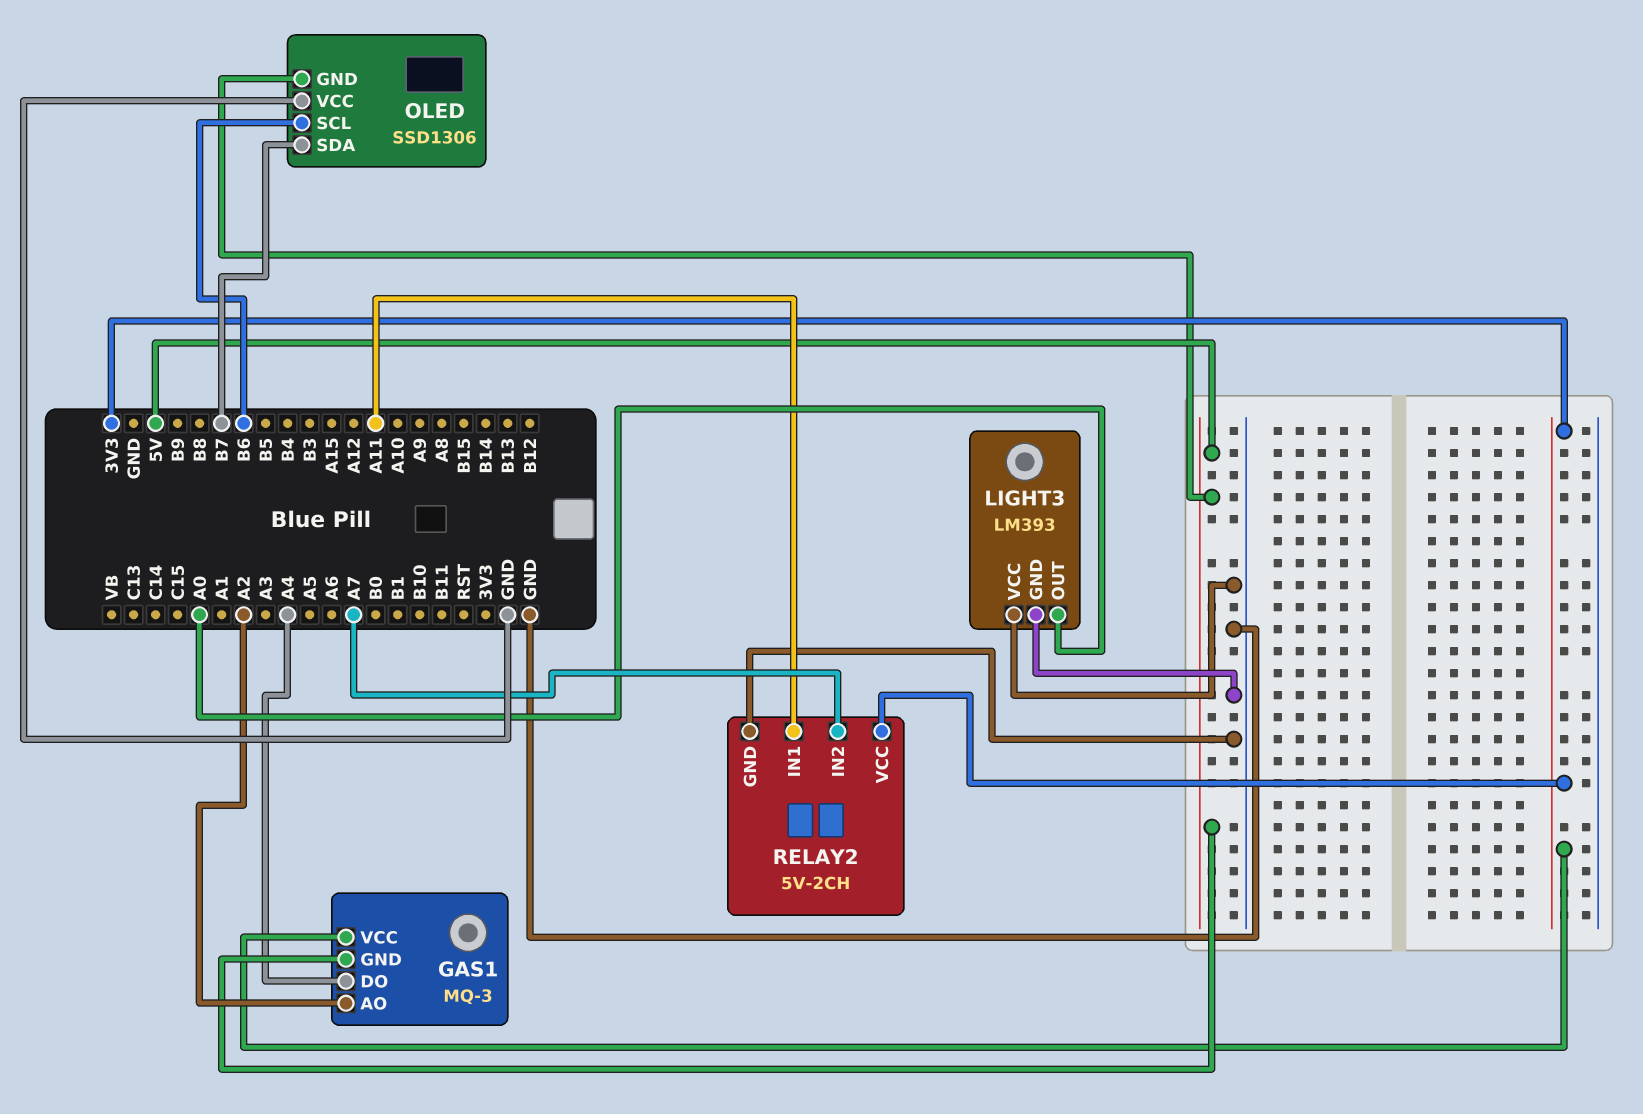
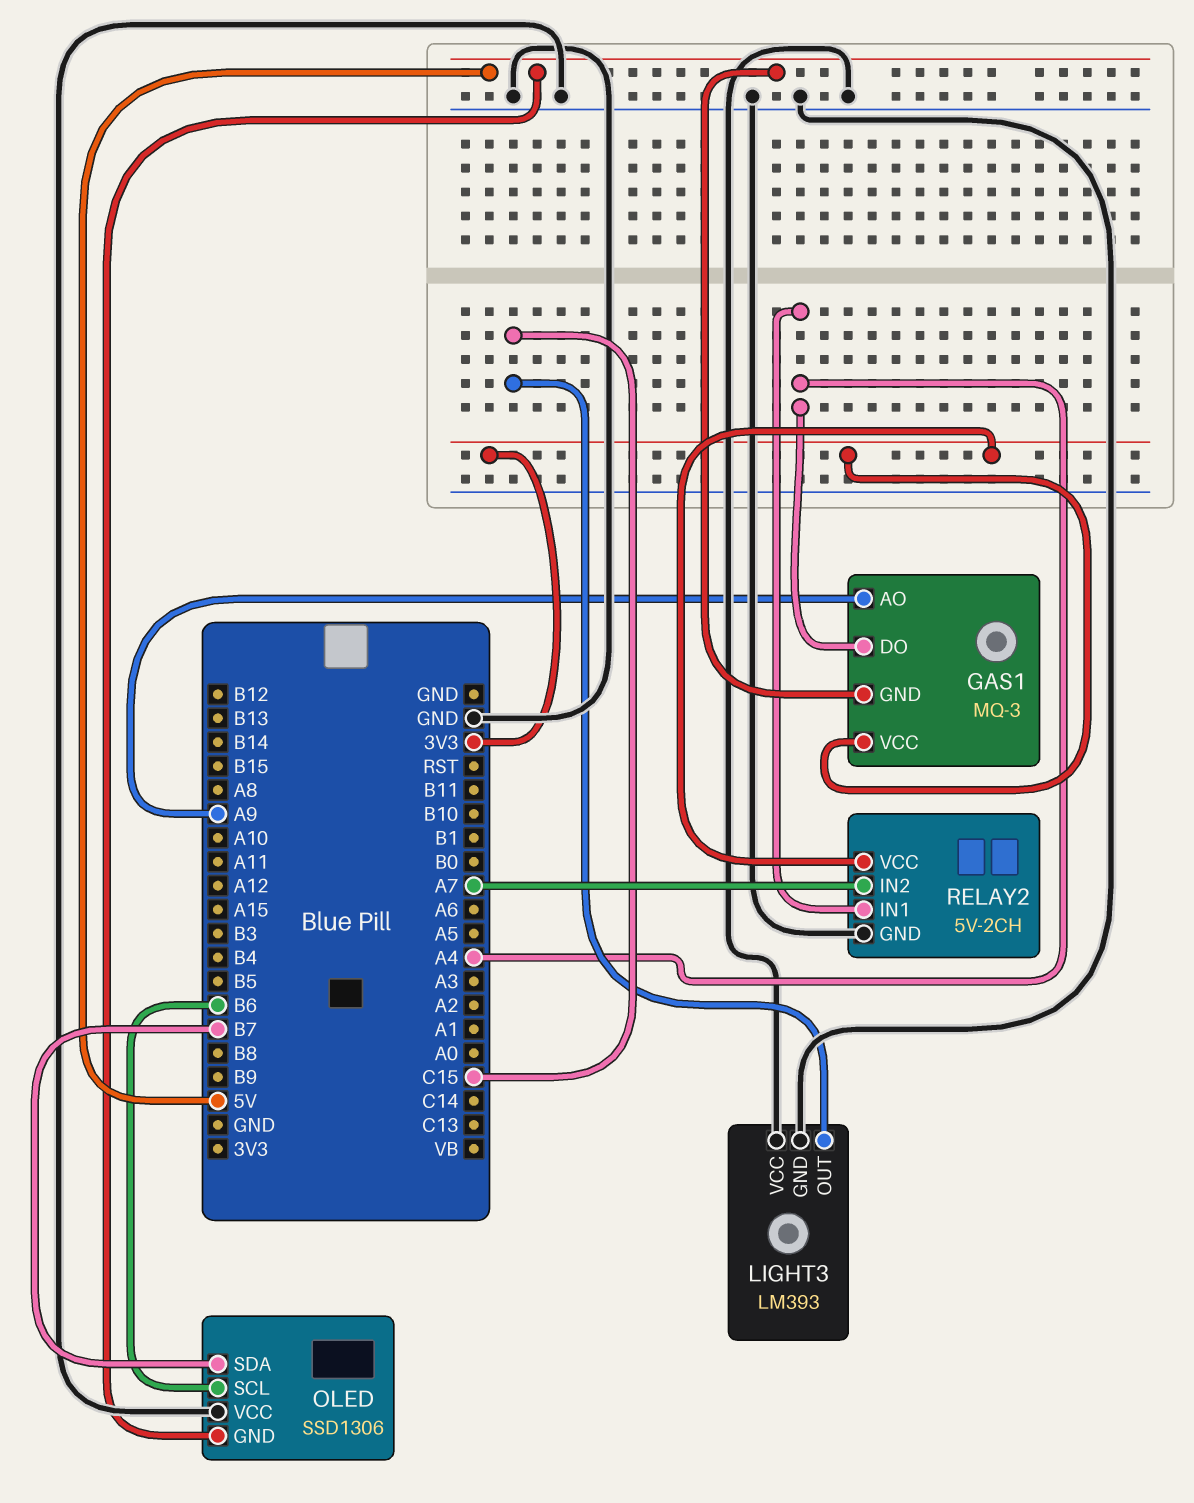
GAS1 pin AO: A2 -> A9
LIGHT3 pin OUT: A0 -> C15
RELAY2 pin IN1: A11 -> A4

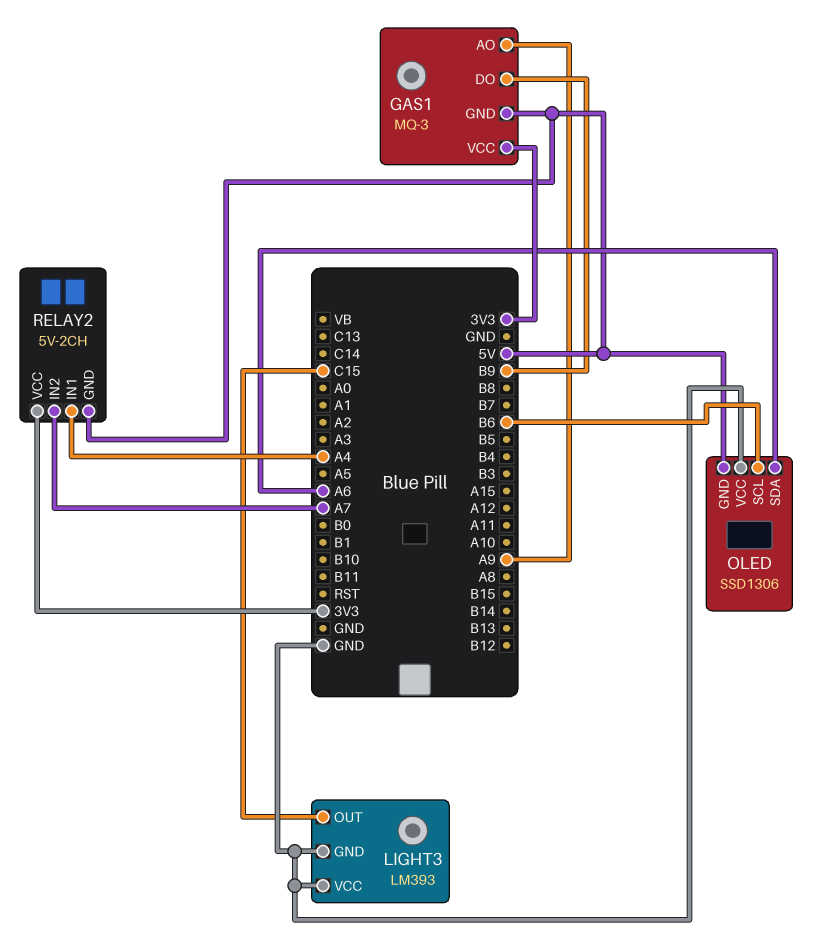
GAS1 pin DO: A4 -> B9
OLED pin SDA: B7 -> A6
RELAY2 pin GND: GND -> 5V

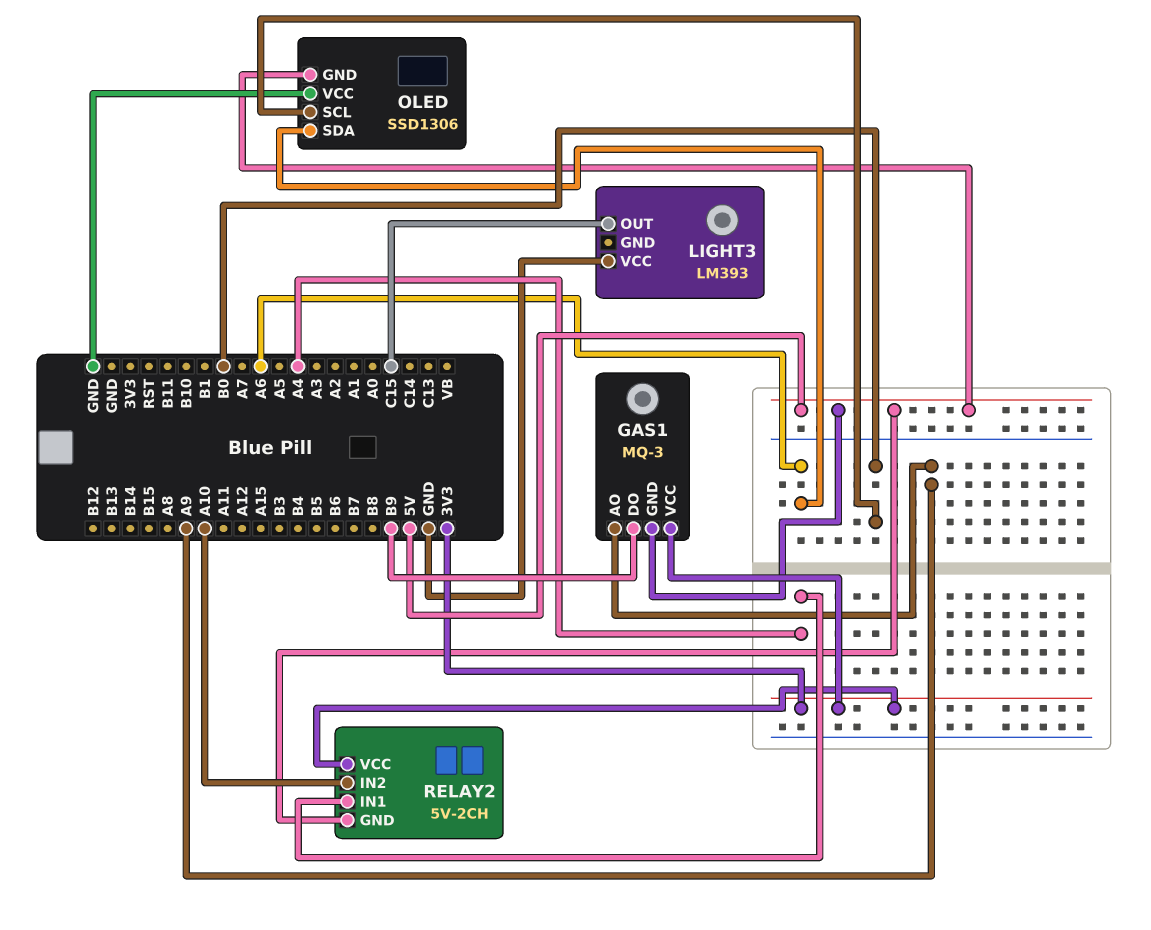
LIGHT3 pin GND: GND -> none
OLED pin SCL: B6 -> B0
RELAY2 pin IN2: A7 -> A10

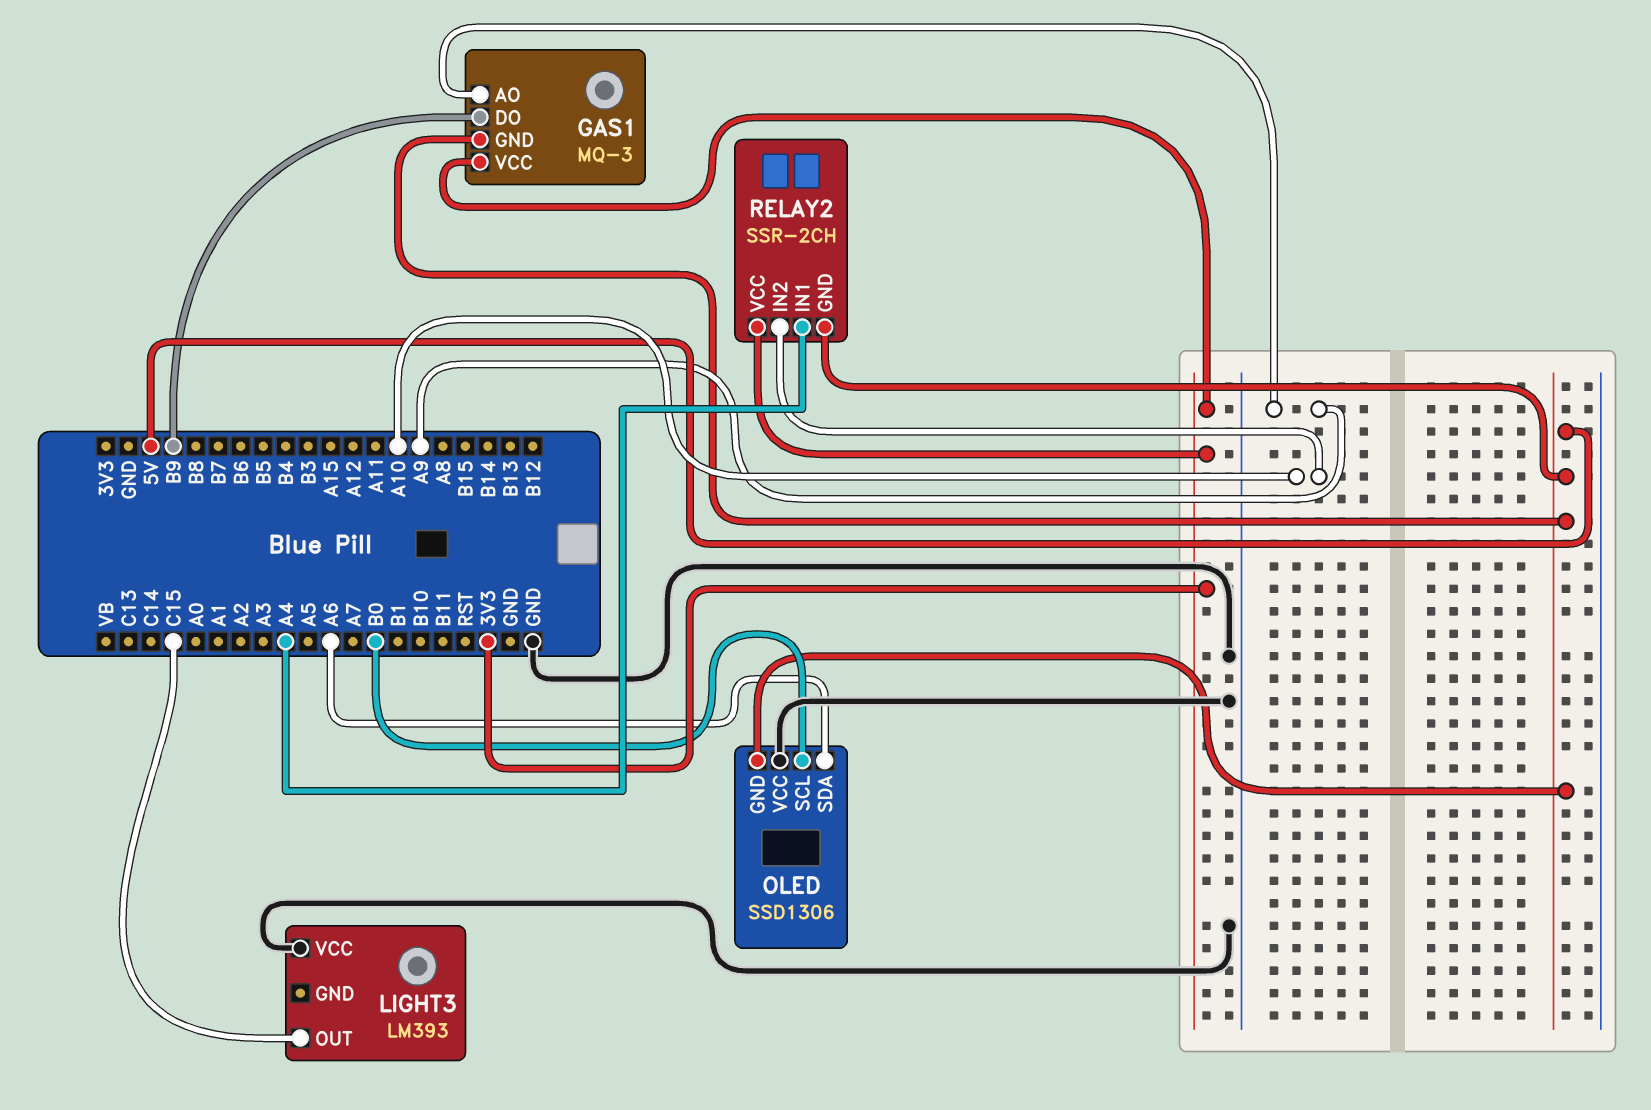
RELAY2: 5V-2CH -> SSR-2CH

